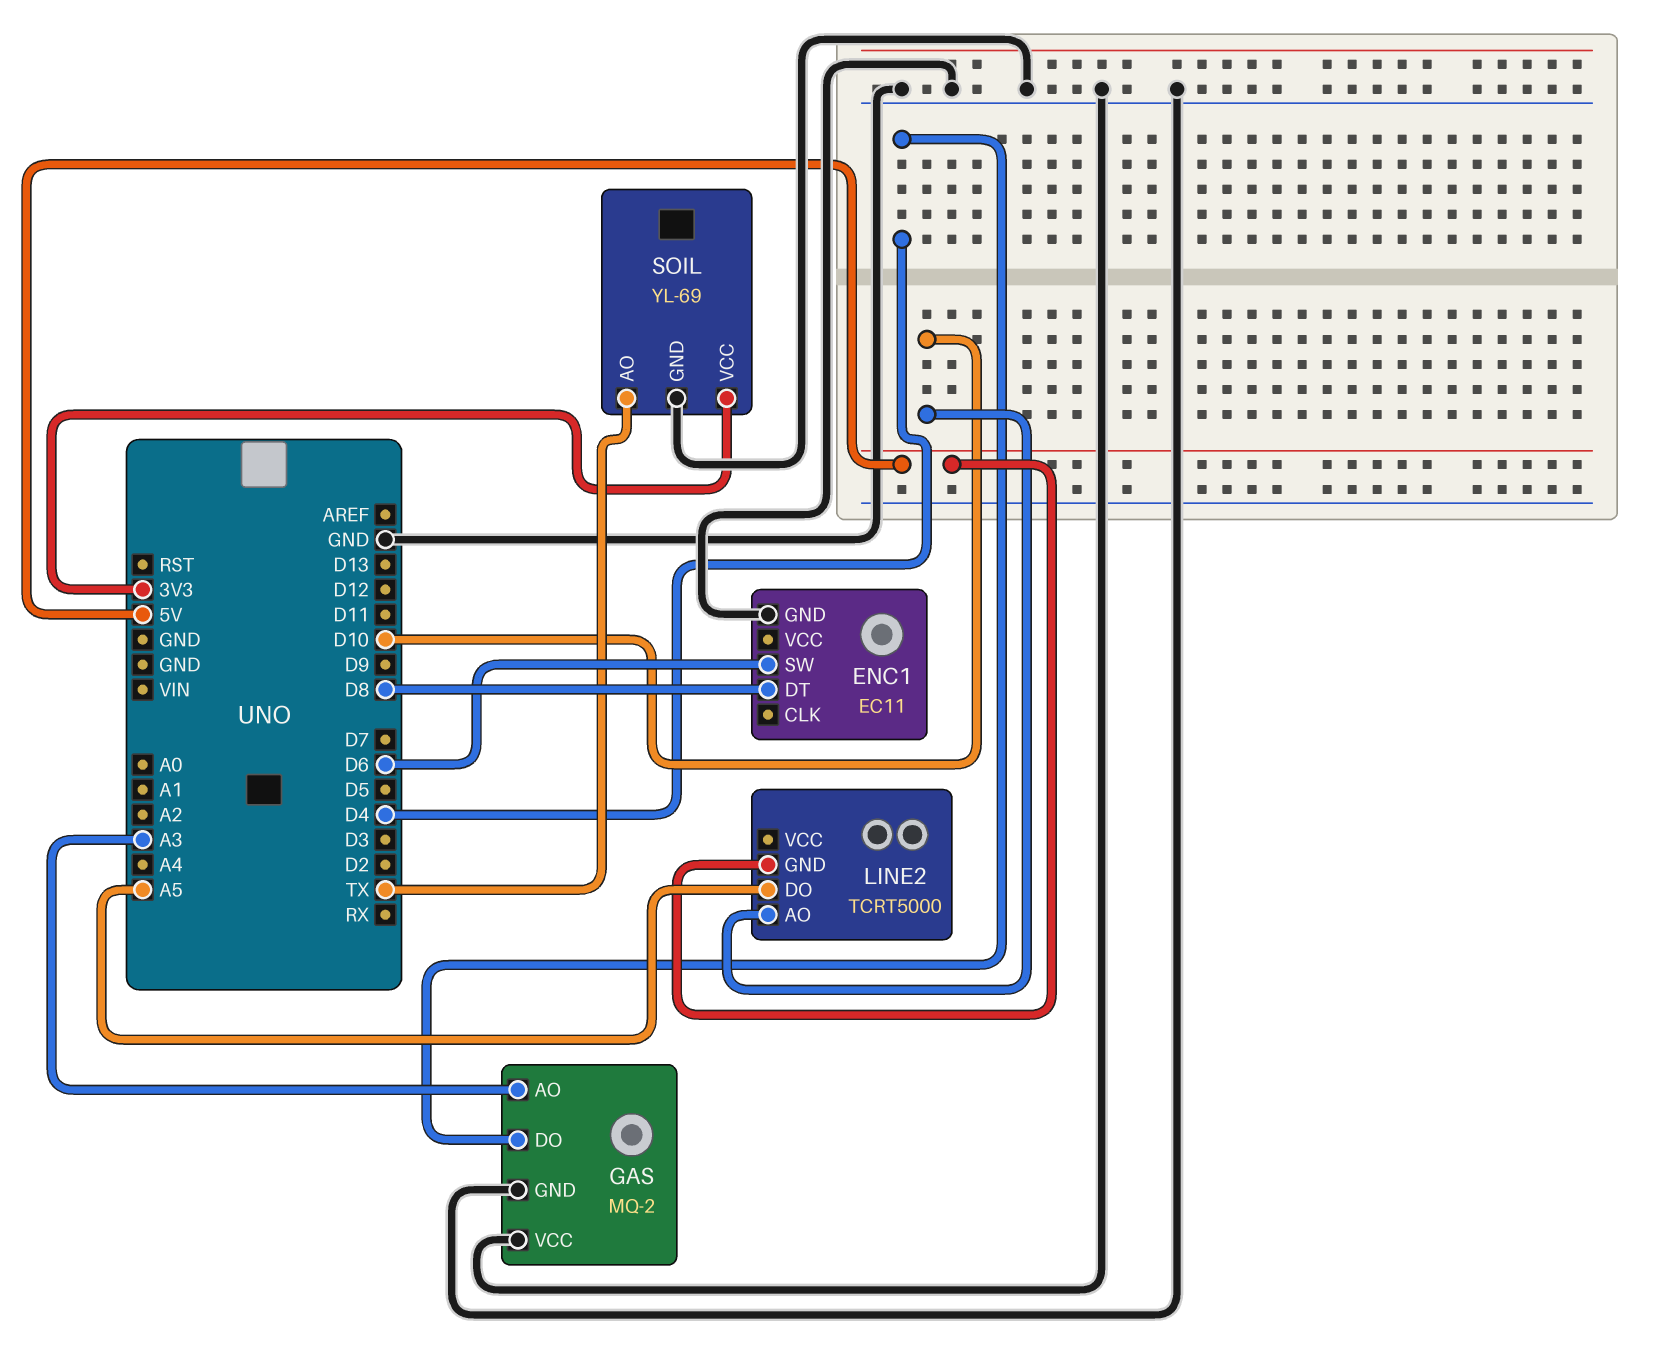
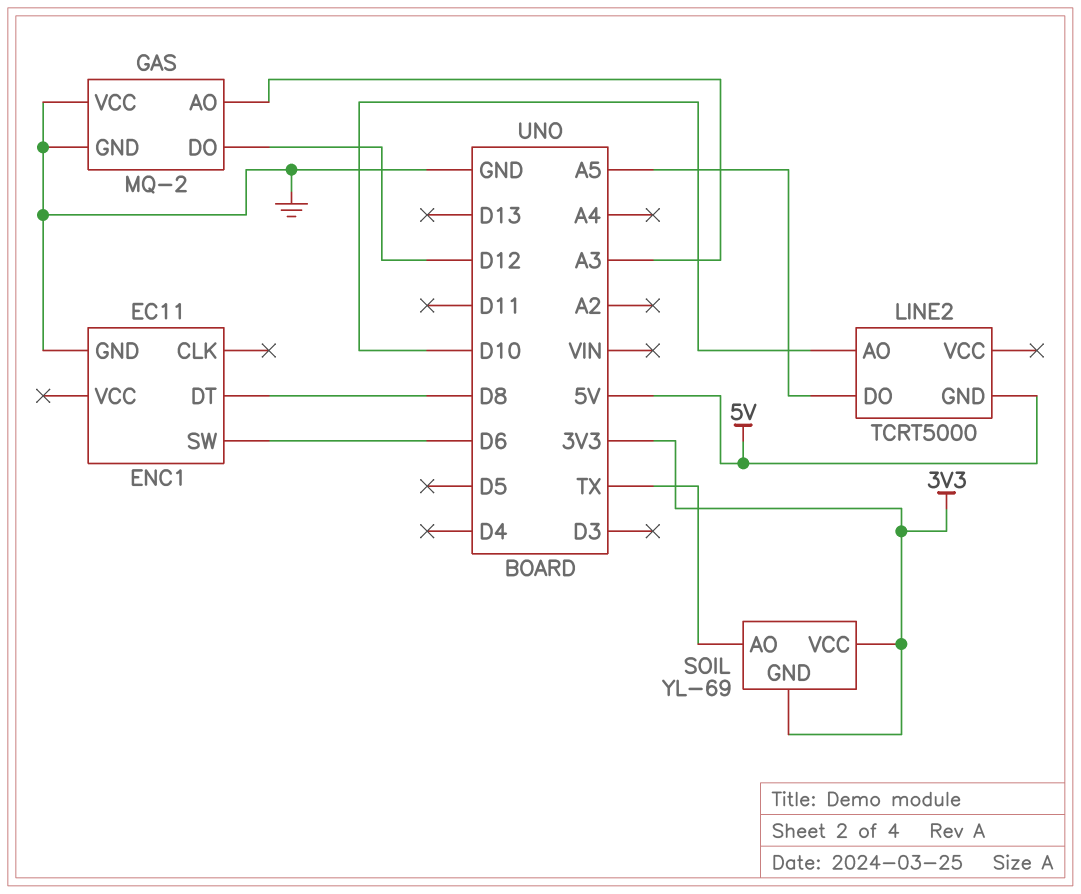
GAS pin DO: D4 -> D12
SOIL pin GND: GND -> 3V3

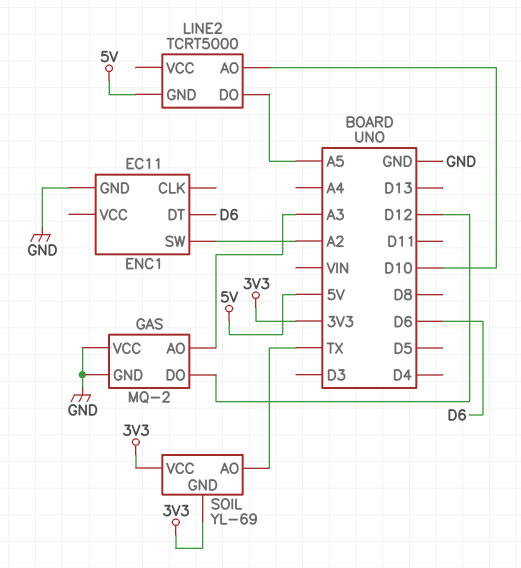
ENC1 pin DT: D8 -> D6
ENC1 pin SW: D6 -> A2

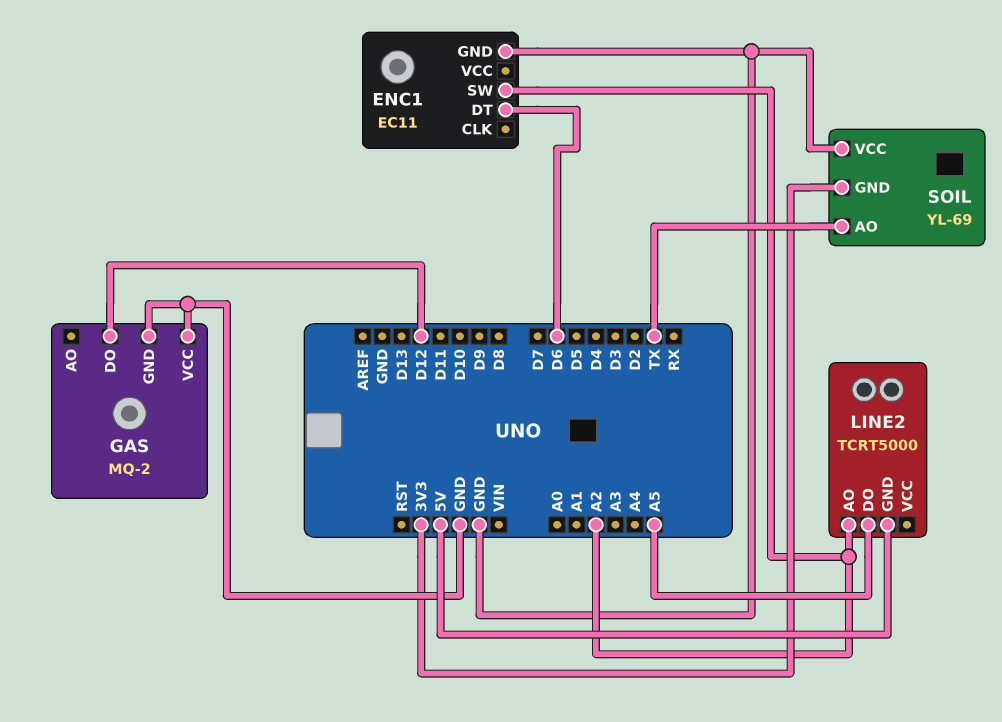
GAS pin AO: A3 -> none
LINE2 pin AO: D10 -> A2
SOIL pin VCC: 3V3 -> GND

